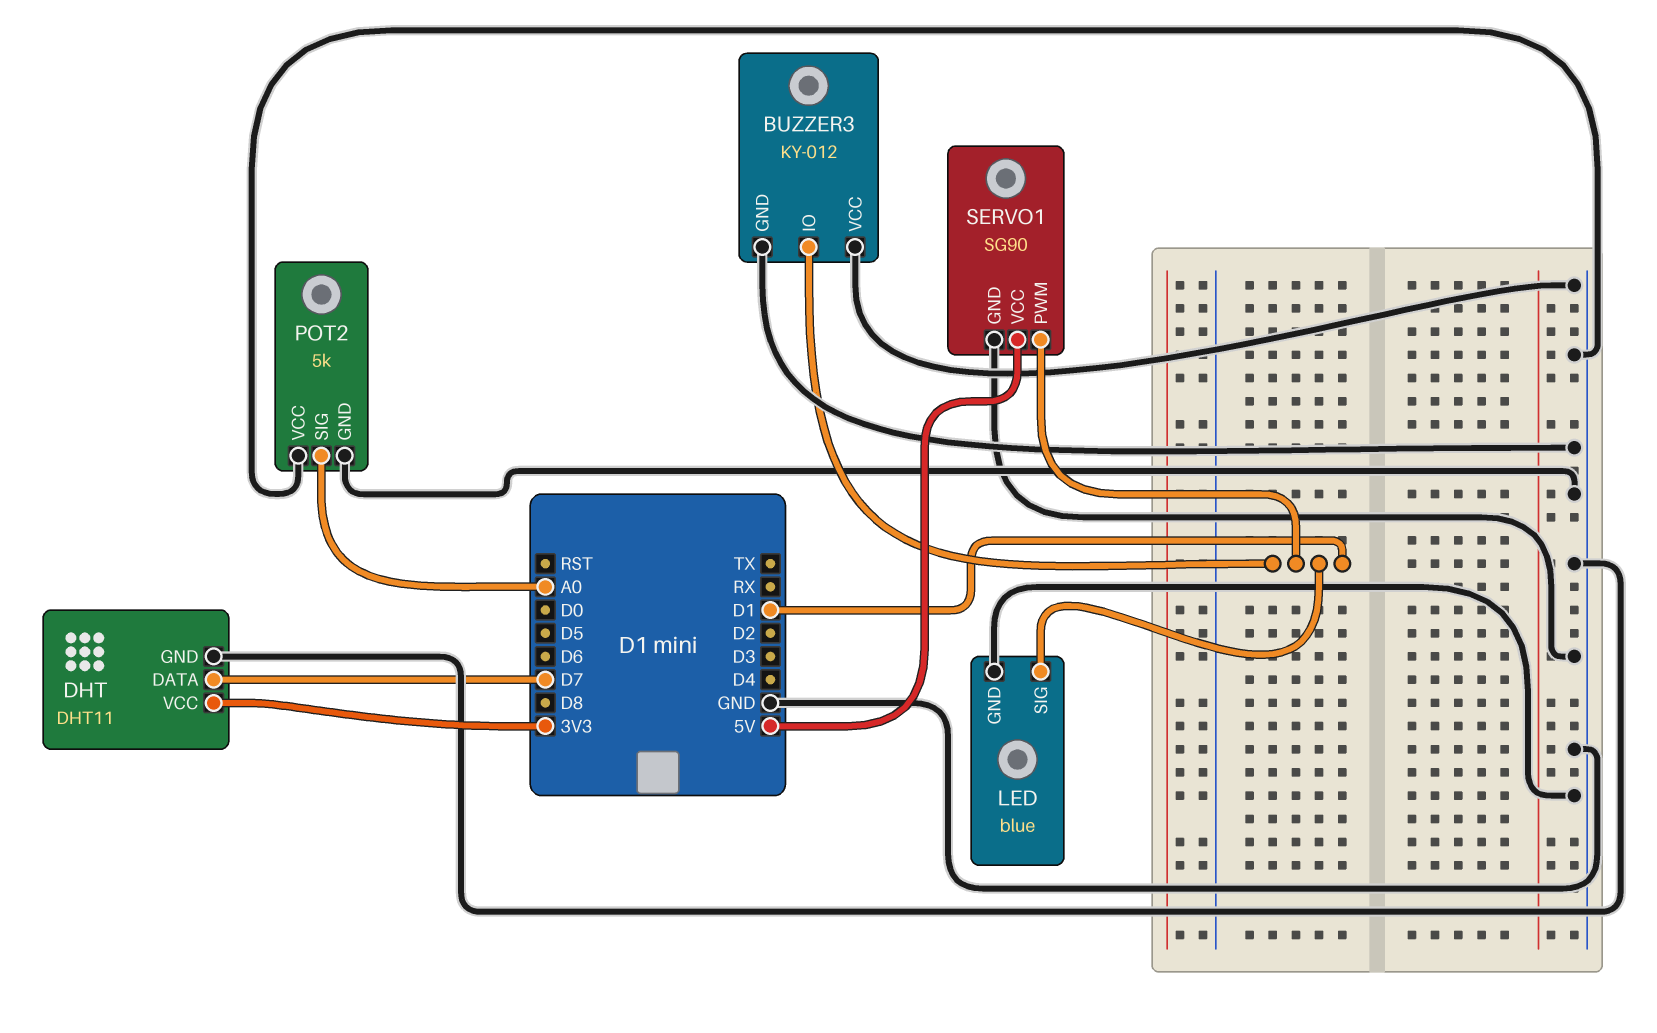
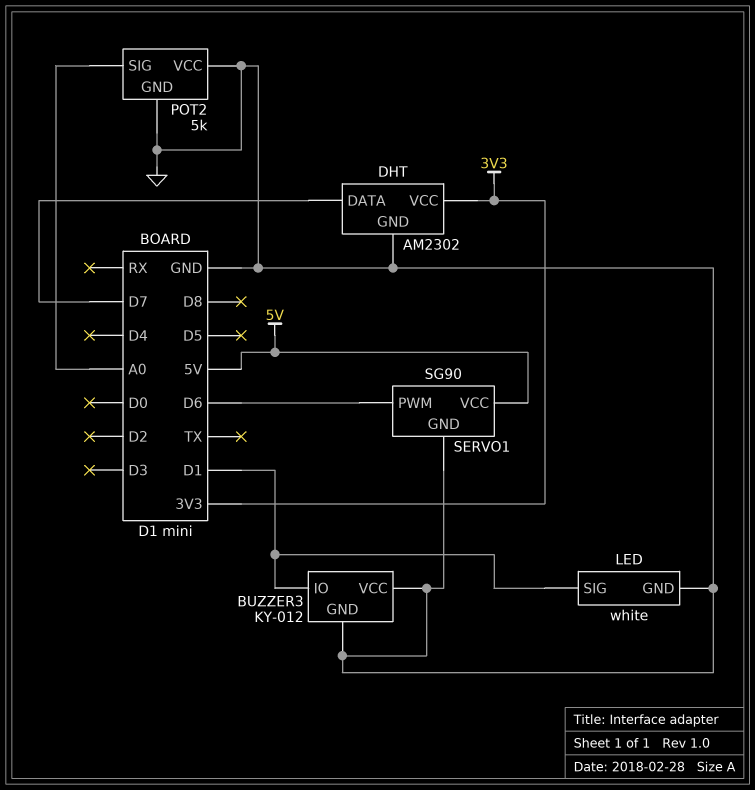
DHT: DHT11 -> AM2302
LED: blue -> white
SERVO1 pin PWM: D1 -> D6

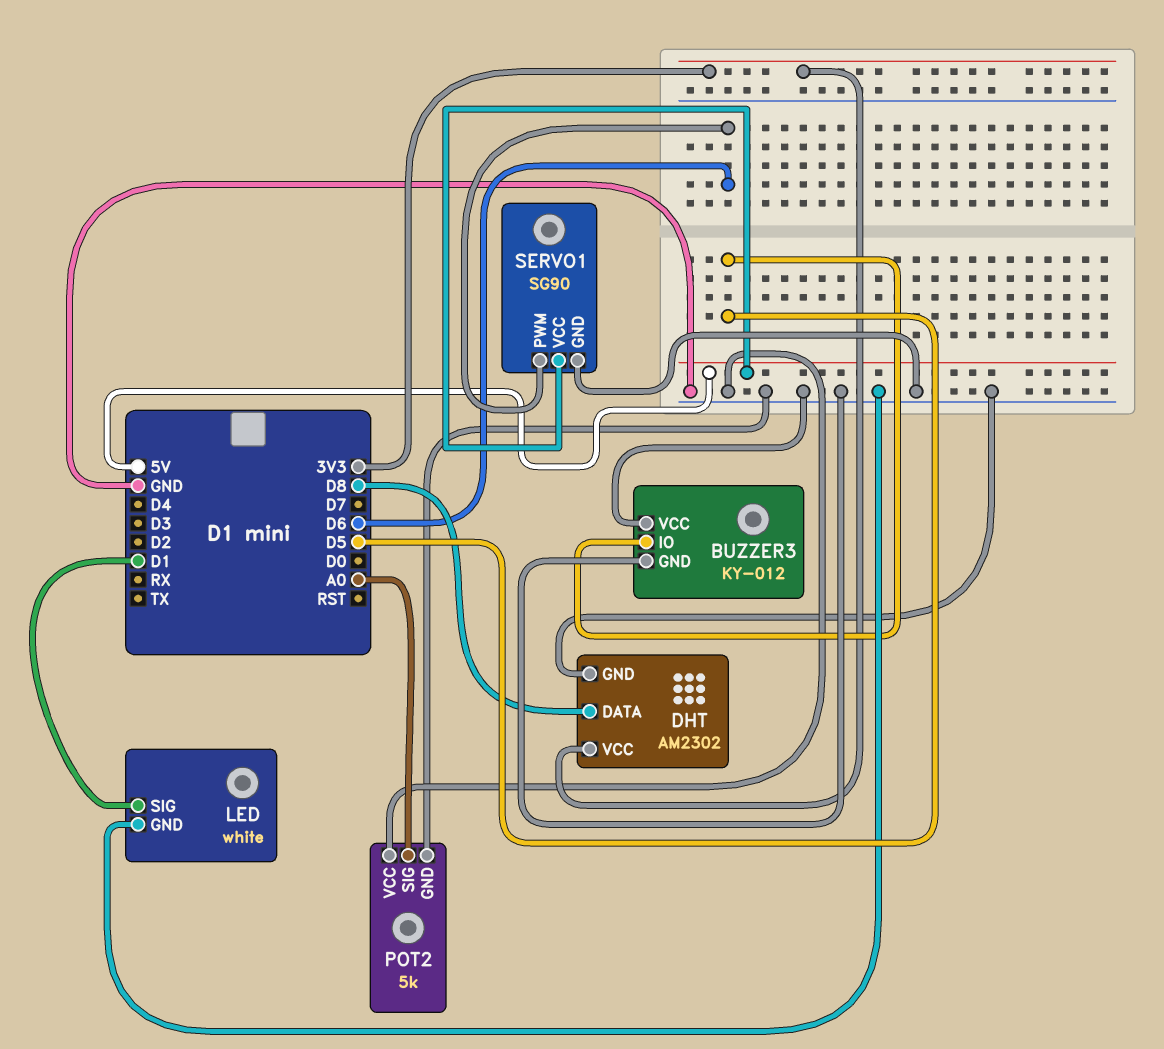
BUZZER3 pin IO: D1 -> D5
DHT pin DATA: D7 -> D8

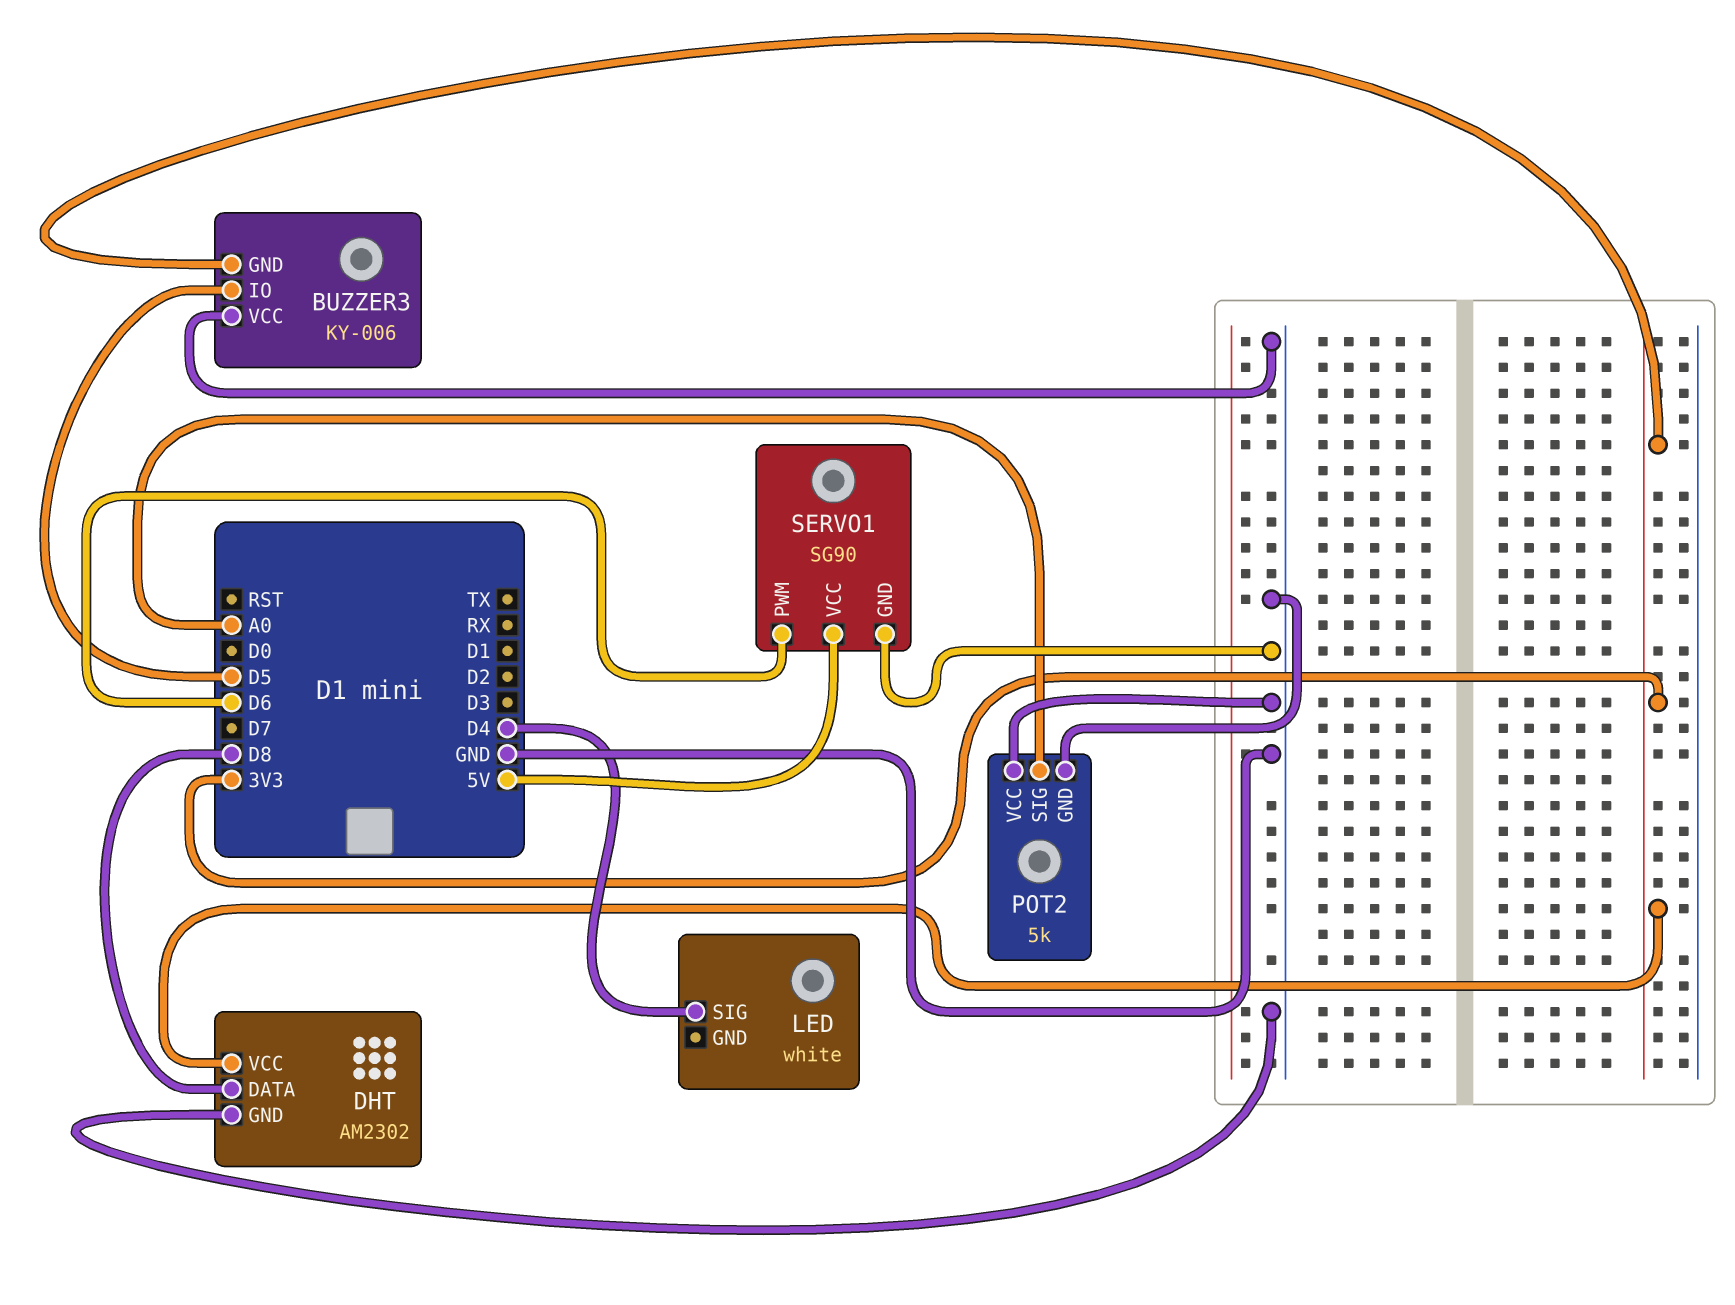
BUZZER3: KY-012 -> KY-006
BUZZER3 pin GND: GND -> 3V3
LED pin GND: GND -> none
LED pin SIG: D1 -> D4

